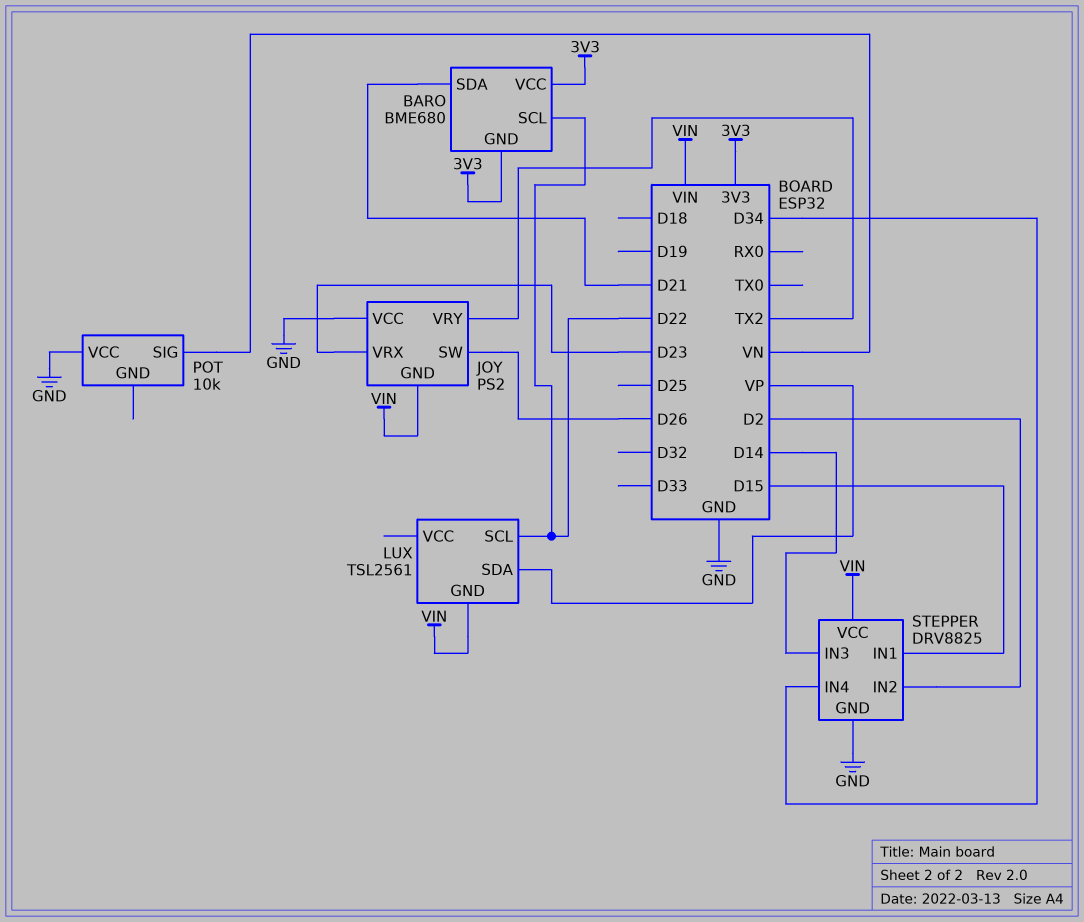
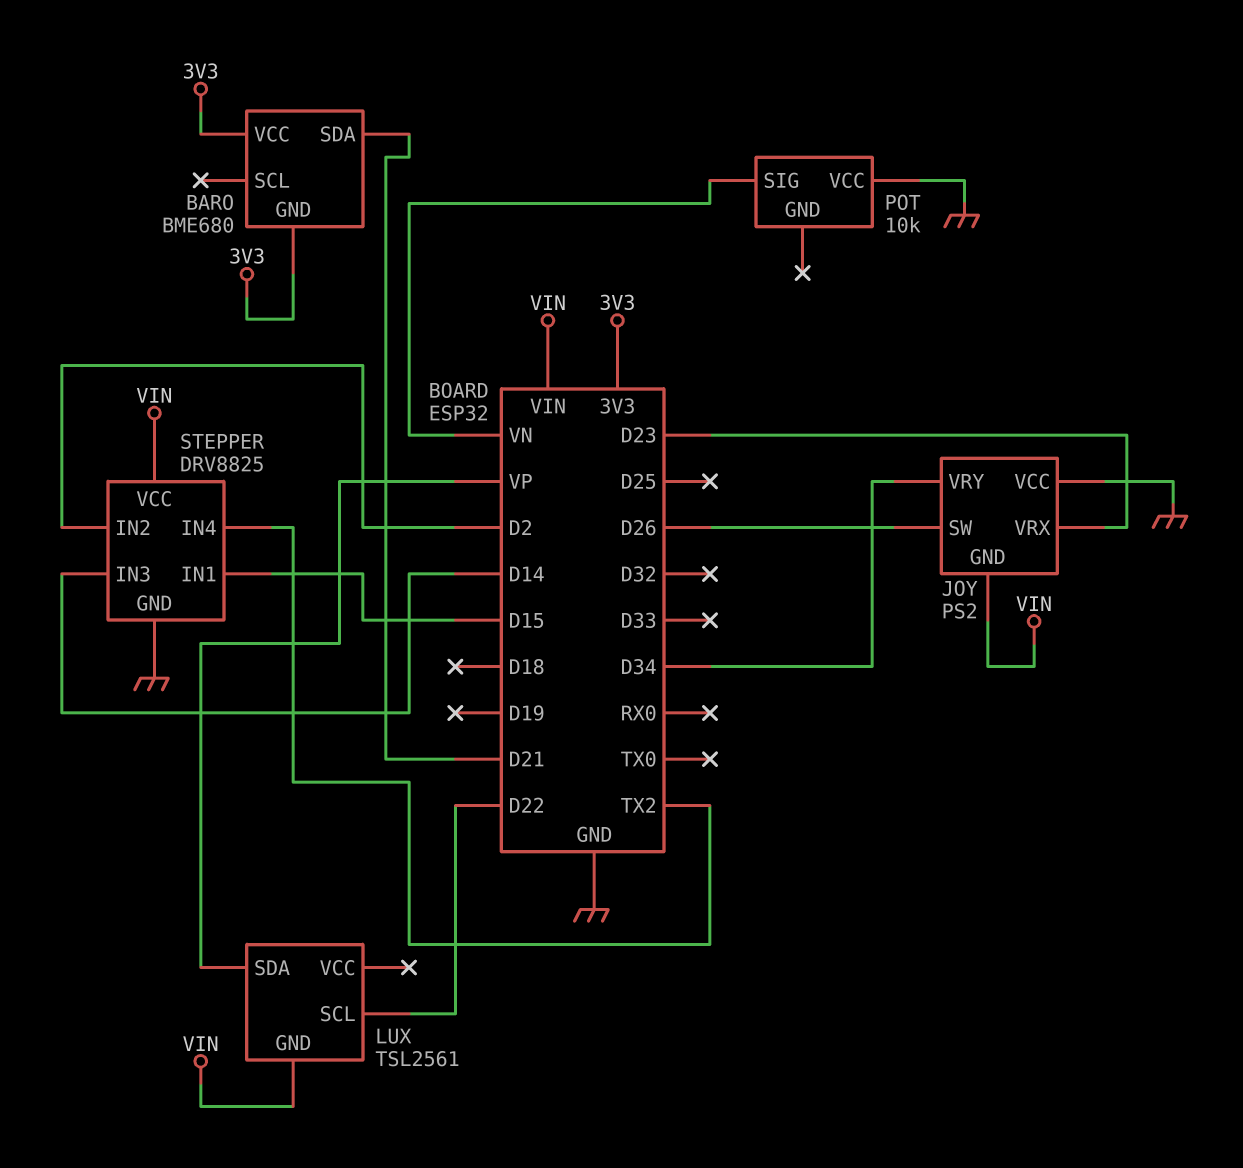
BARO pin SCL: D22 -> none
JOY pin VRY: TX2 -> D34
STEPPER pin IN4: D34 -> TX2

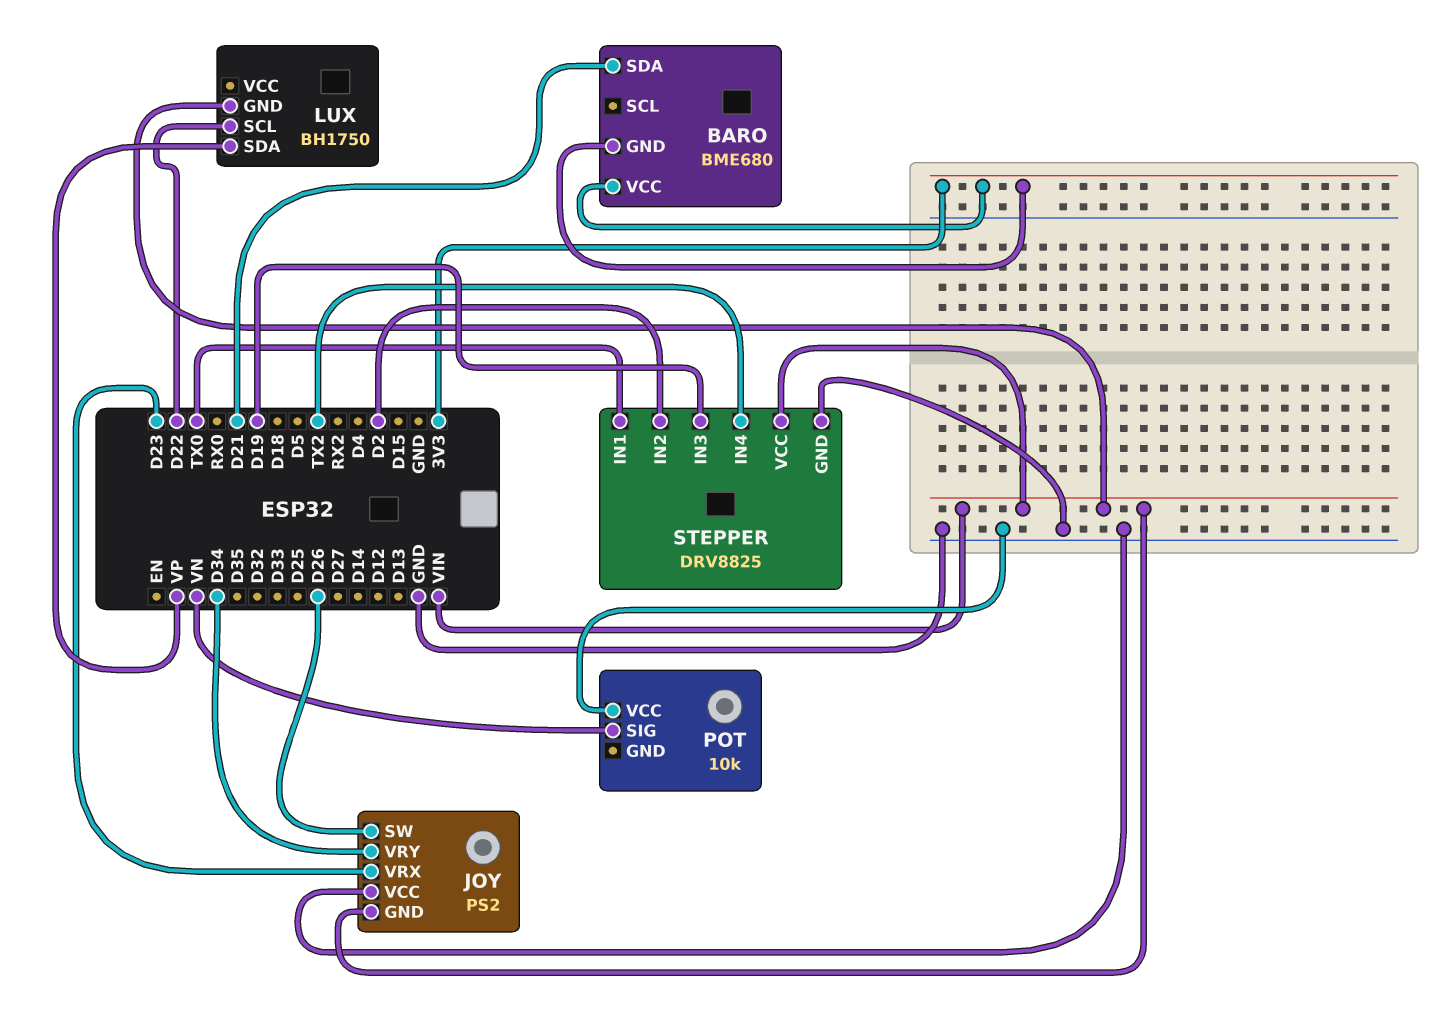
LUX: TSL2561 -> BH1750
STEPPER pin IN1: D15 -> TX0
STEPPER pin IN3: D14 -> D19

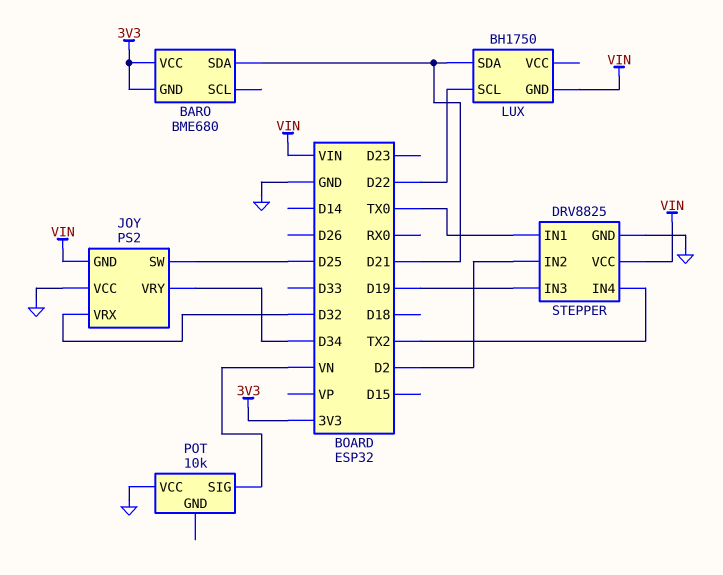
JOY pin SW: D26 -> D25
JOY pin VRX: D23 -> D32
LUX pin SDA: VP -> D21

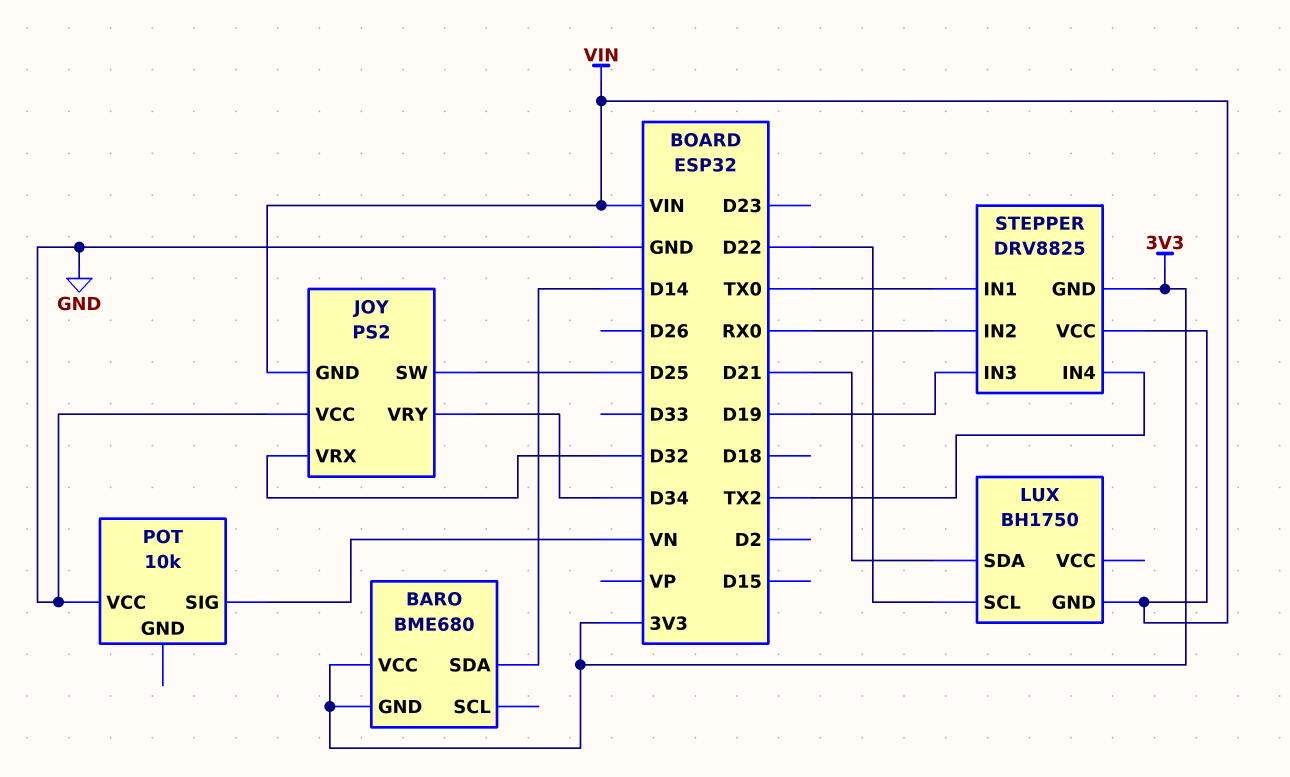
BARO pin SDA: D21 -> D14
STEPPER pin GND: GND -> 3V3
STEPPER pin IN2: D2 -> RX0

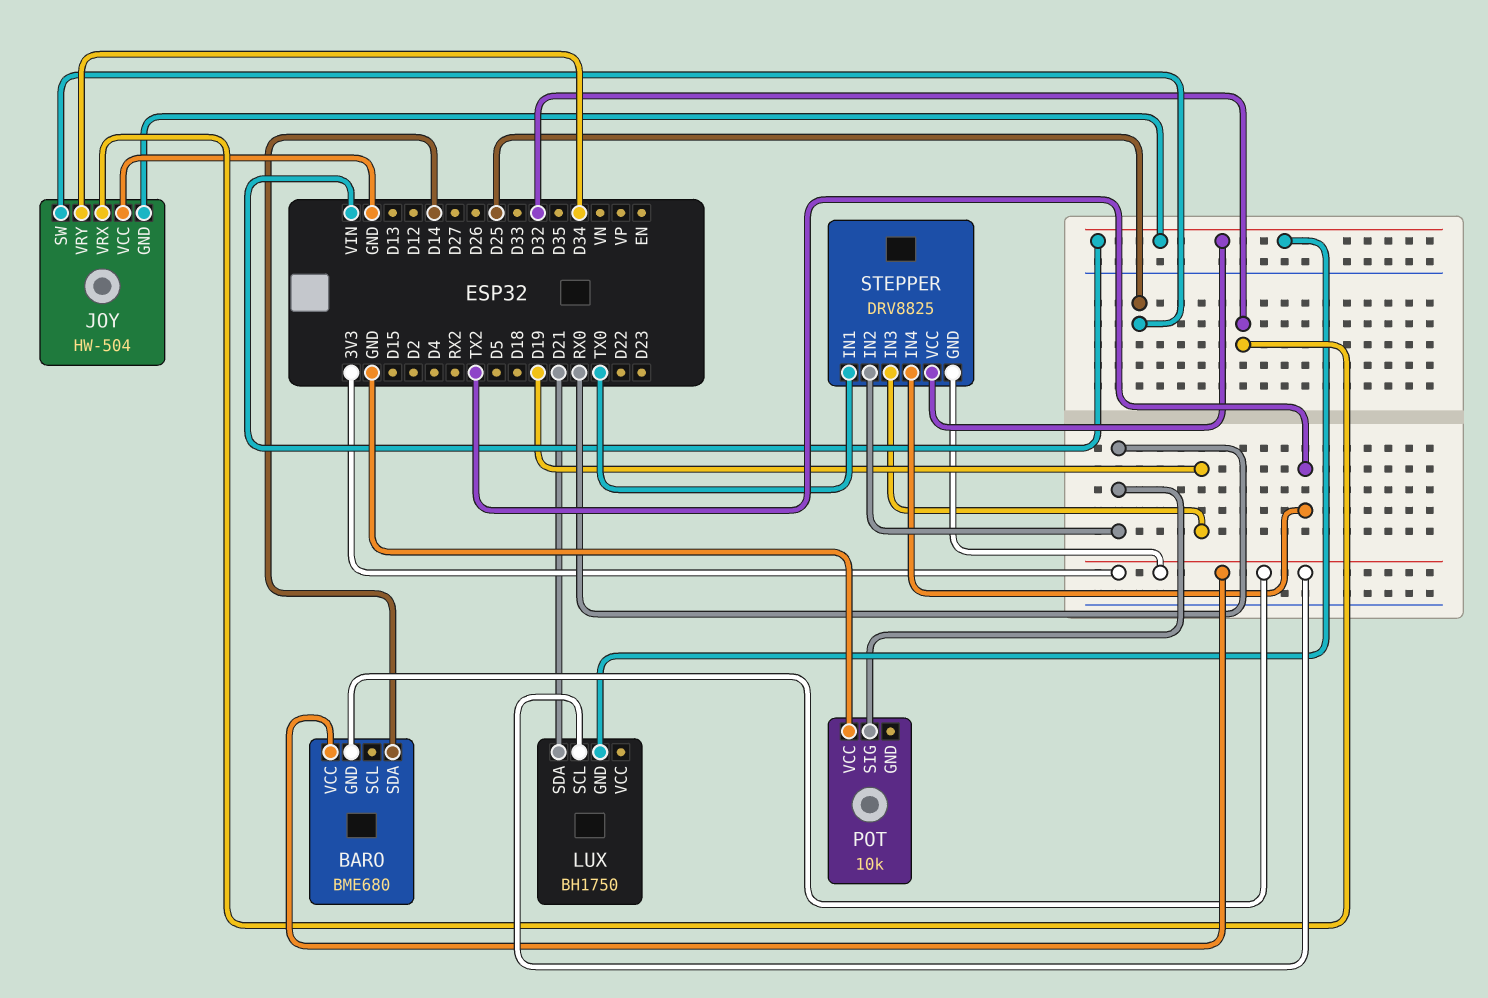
JOY: PS2 -> HW-504
LUX pin SCL: D22 -> 3V3
POT pin SIG: VN -> RX0

